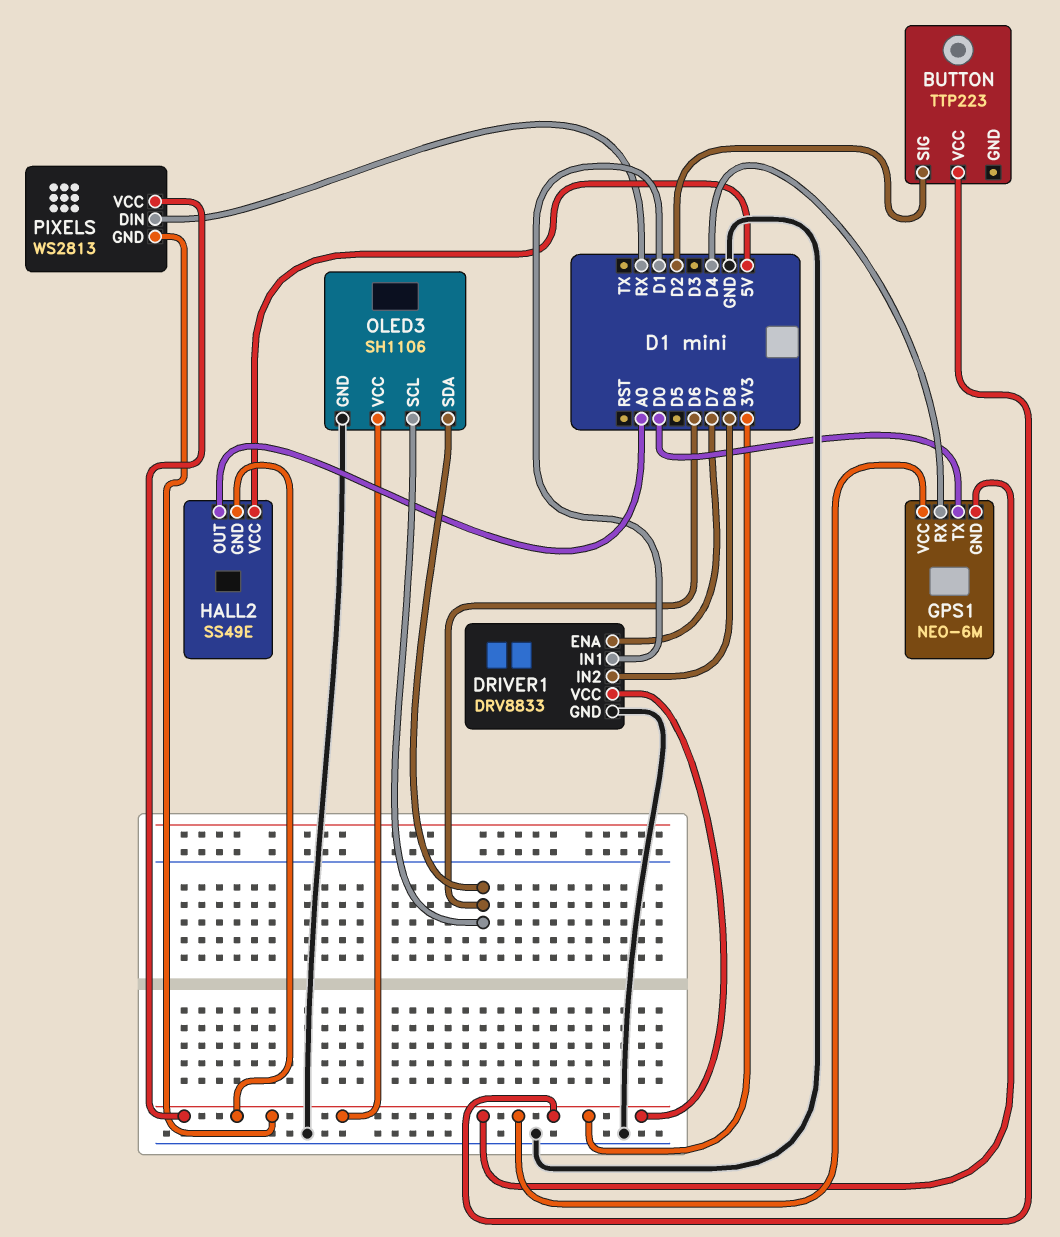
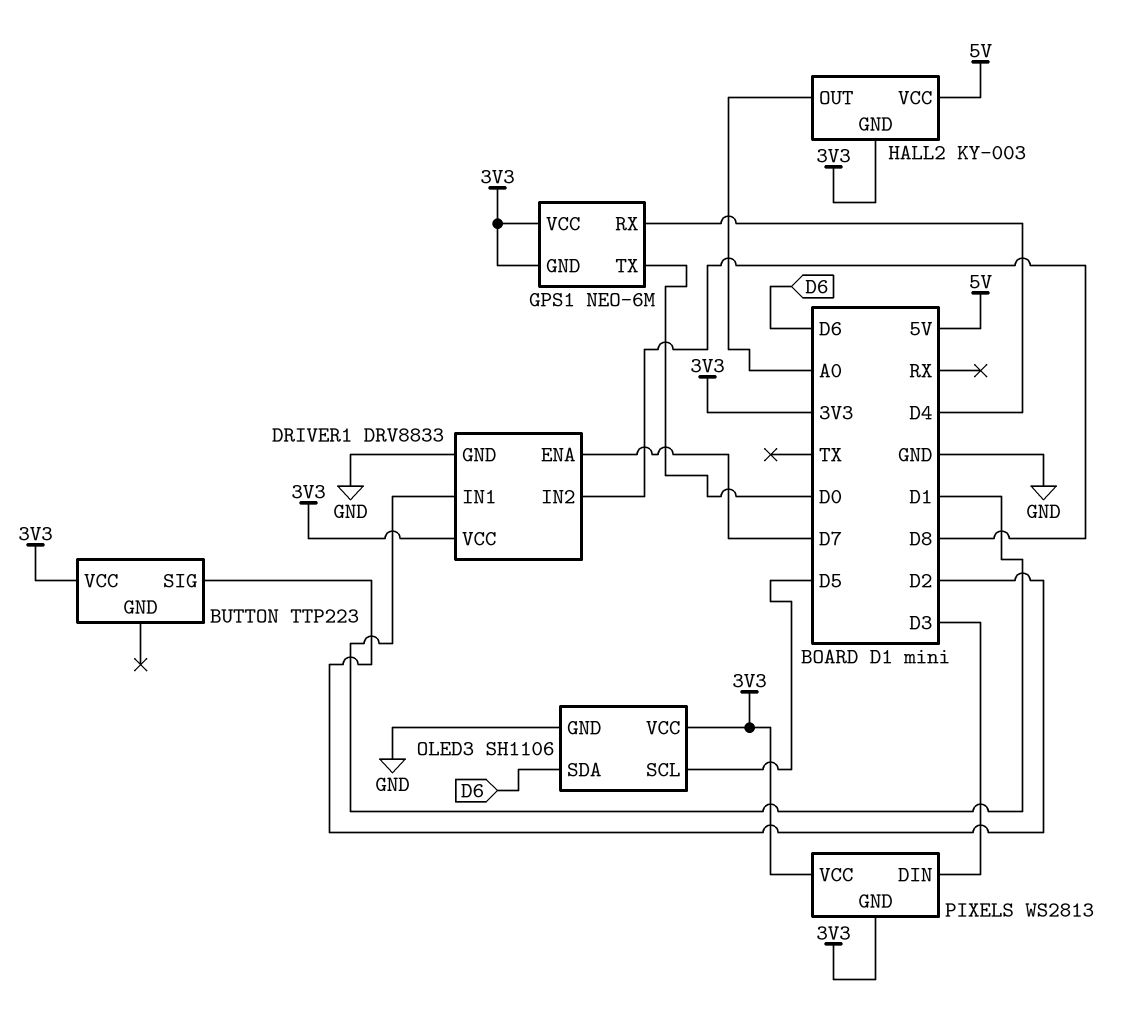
HALL2: SS49E -> KY-003
OLED3 pin SCL: D6 -> D5
PIXELS pin DIN: RX -> D3

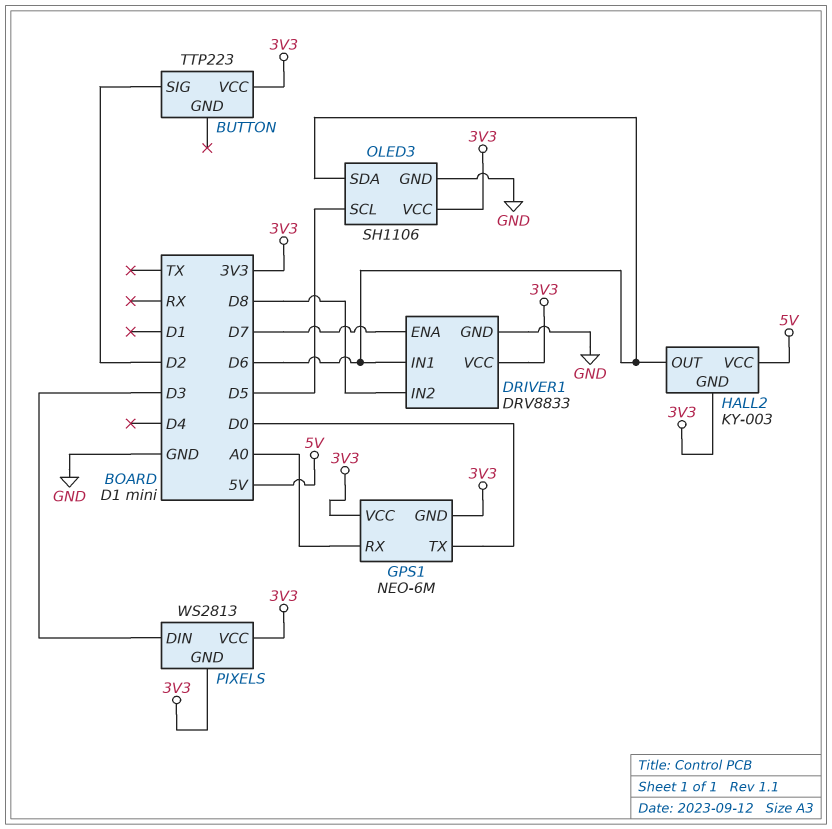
DRIVER1 pin IN1: D1 -> D6
GPS1 pin RX: D4 -> A0
HALL2 pin OUT: A0 -> D6

